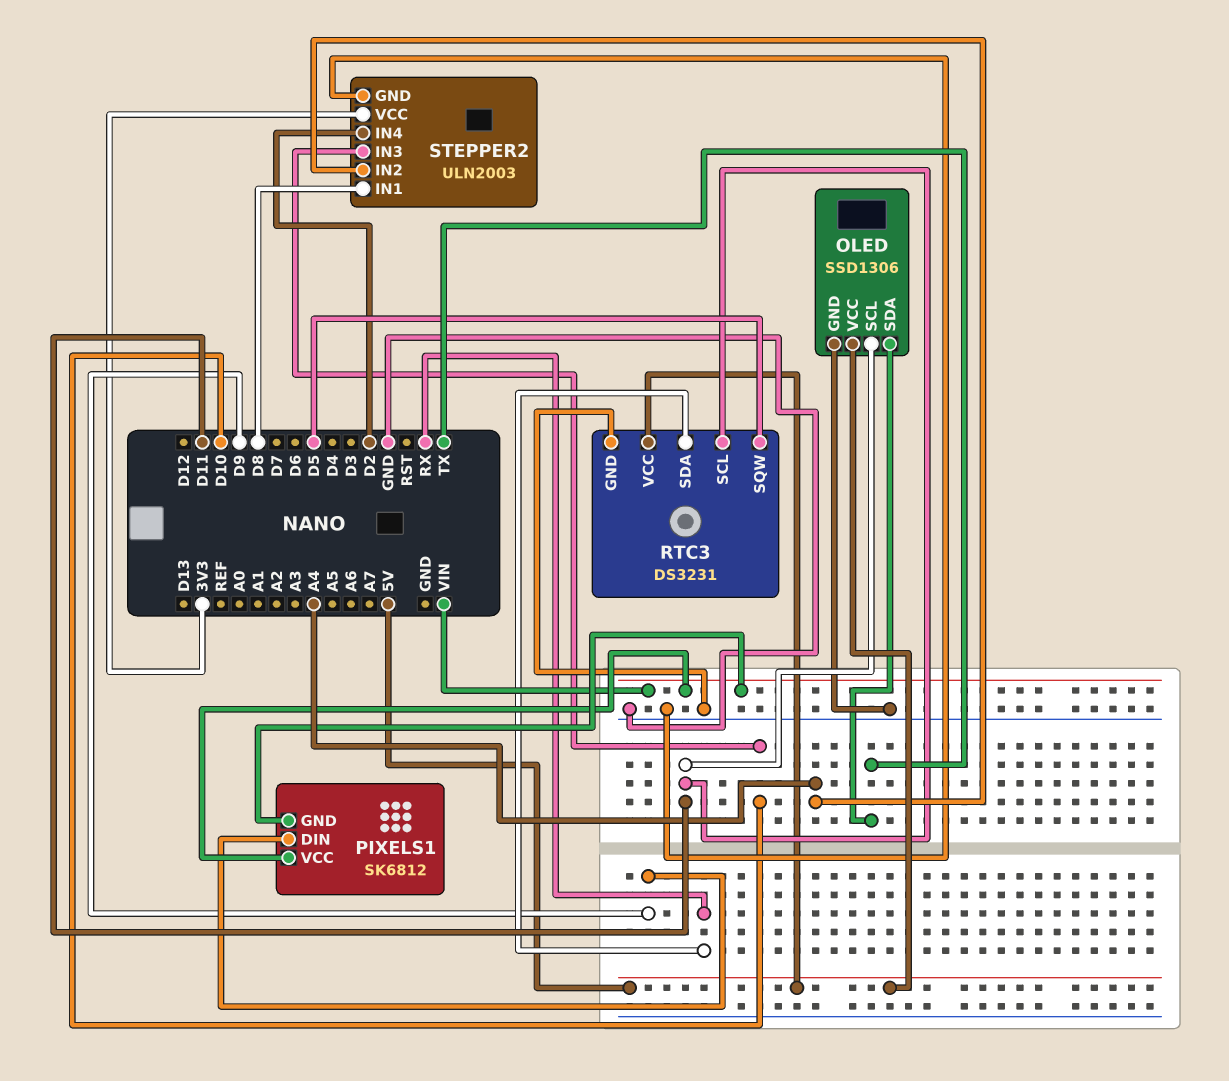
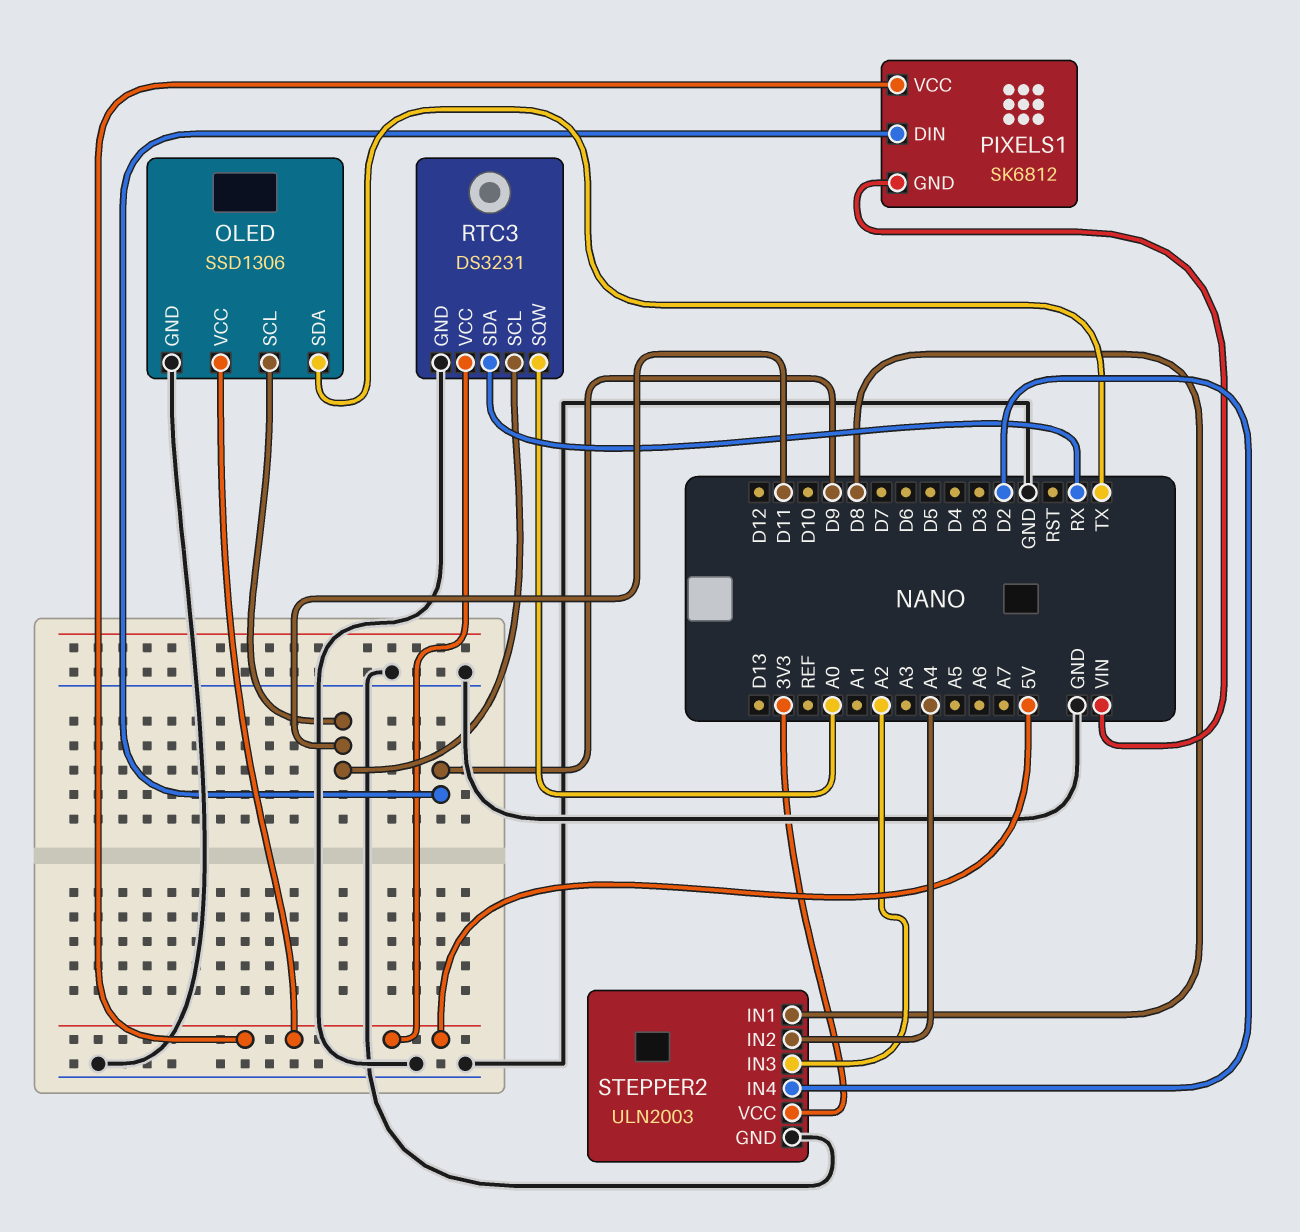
PIXELS1 pin VCC: VIN -> 5V
RTC3 pin SQW: D5 -> A0
STEPPER2 pin IN3: D10 -> A2

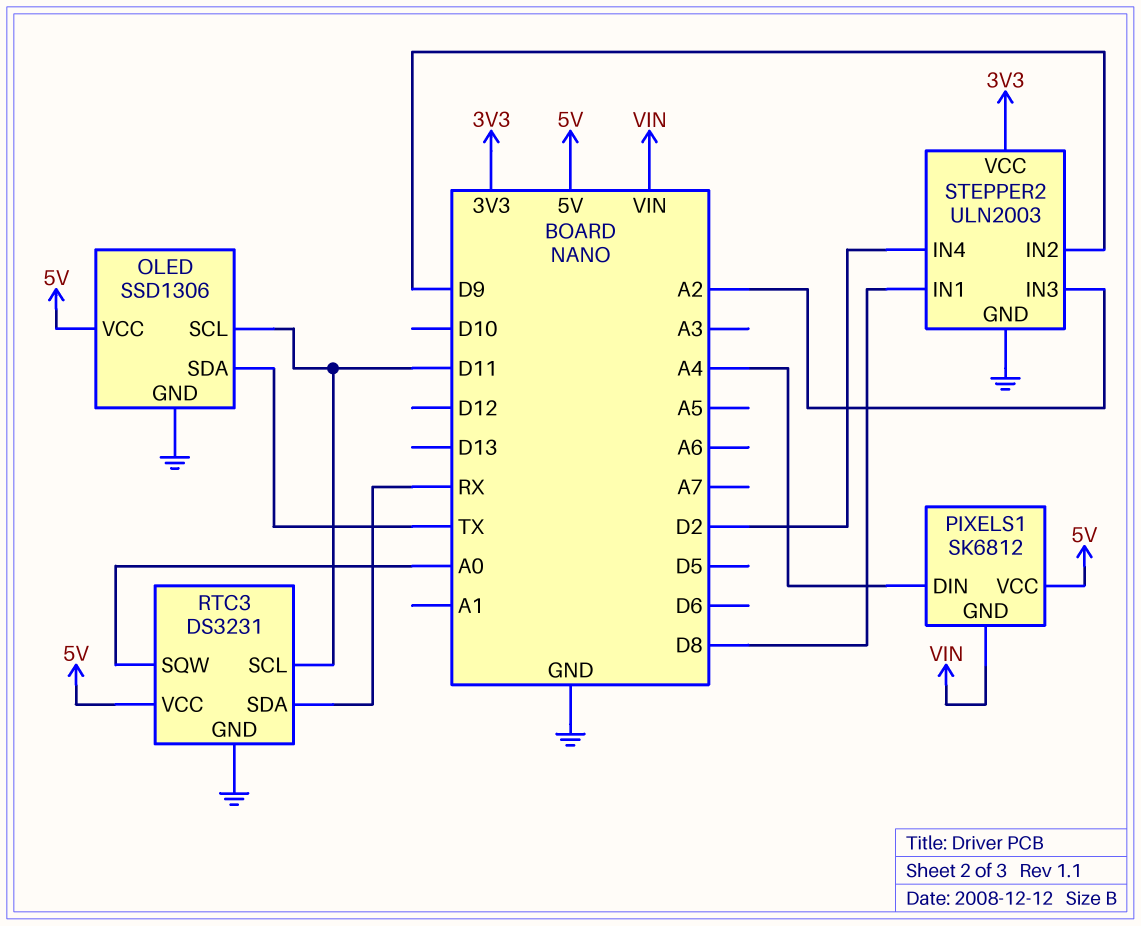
PIXELS1 pin DIN: D9 -> A4
STEPPER2 pin IN2: A4 -> D9

